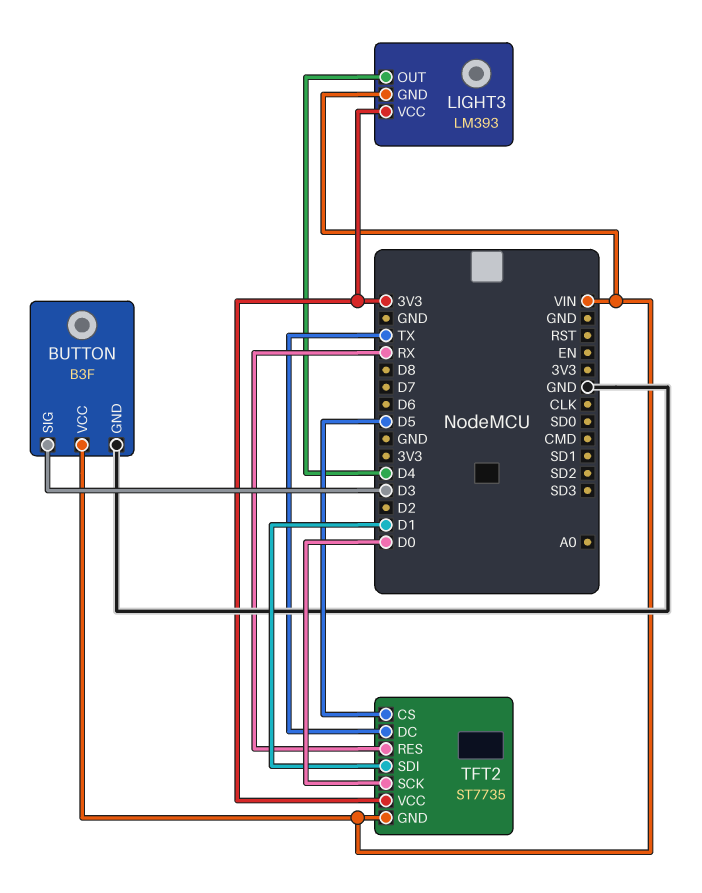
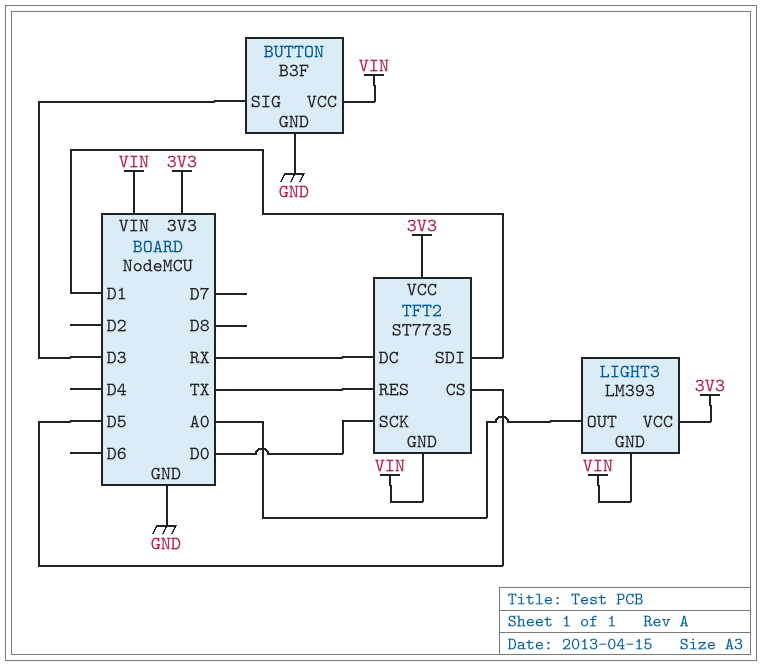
LIGHT3 pin OUT: D4 -> A0
TFT2 pin DC: TX -> RX
TFT2 pin RES: RX -> TX

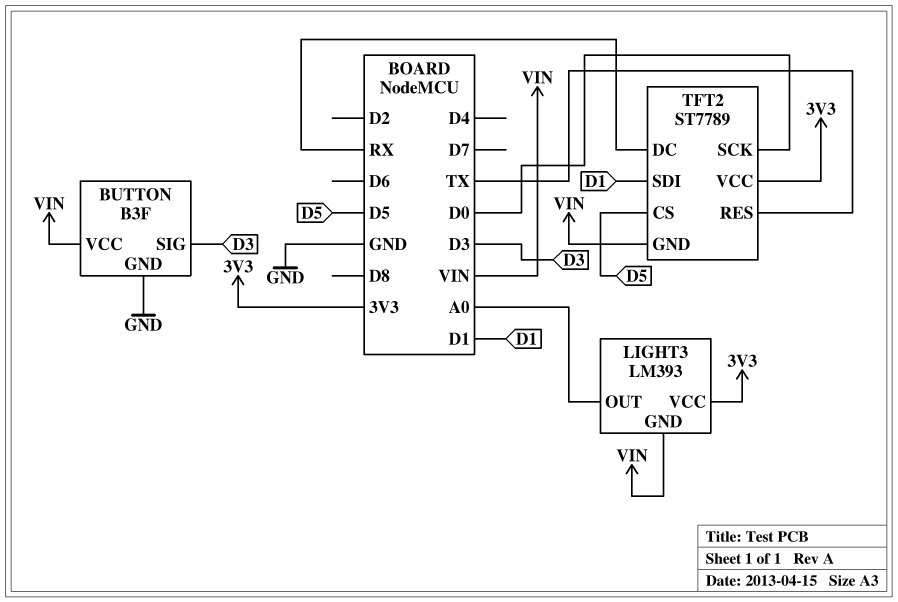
TFT2: ST7735 -> ST7789

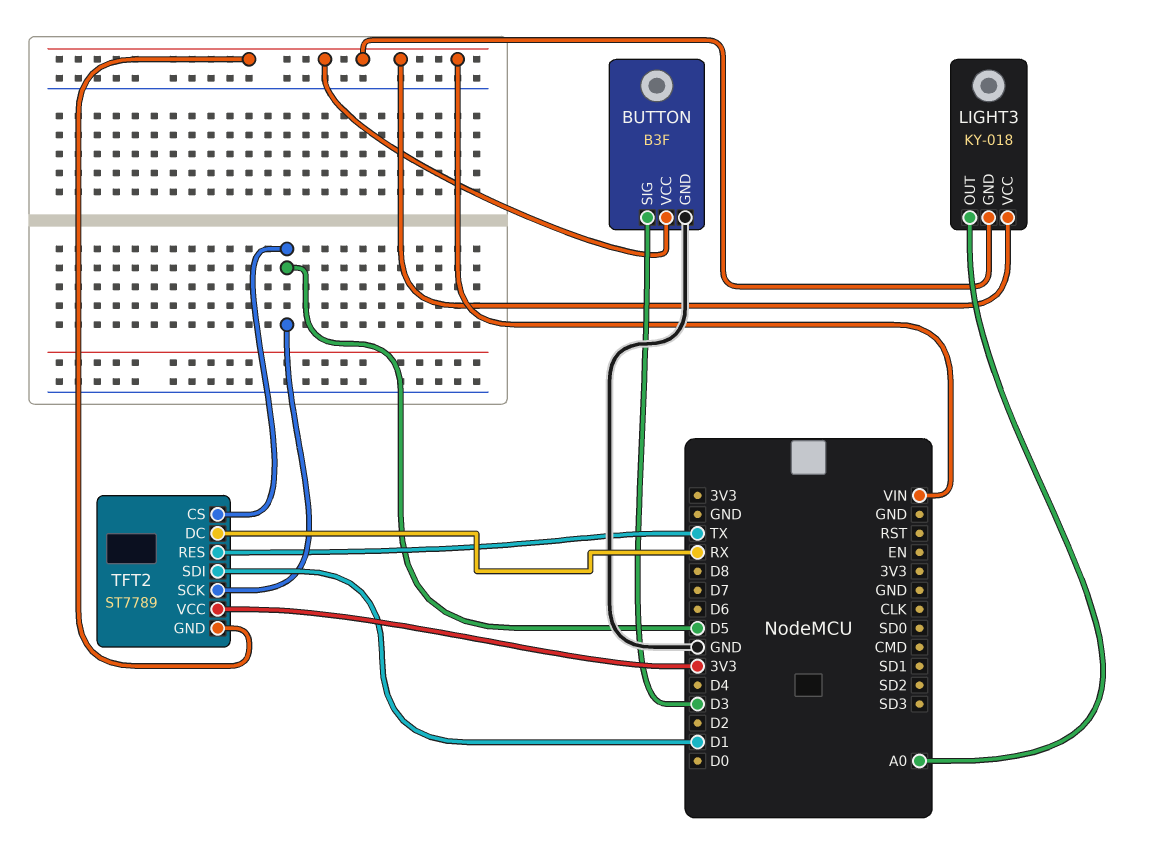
LIGHT3: LM393 -> KY-018
LIGHT3 pin VCC: 3V3 -> VIN
TFT2 pin SCK: D0 -> D5

